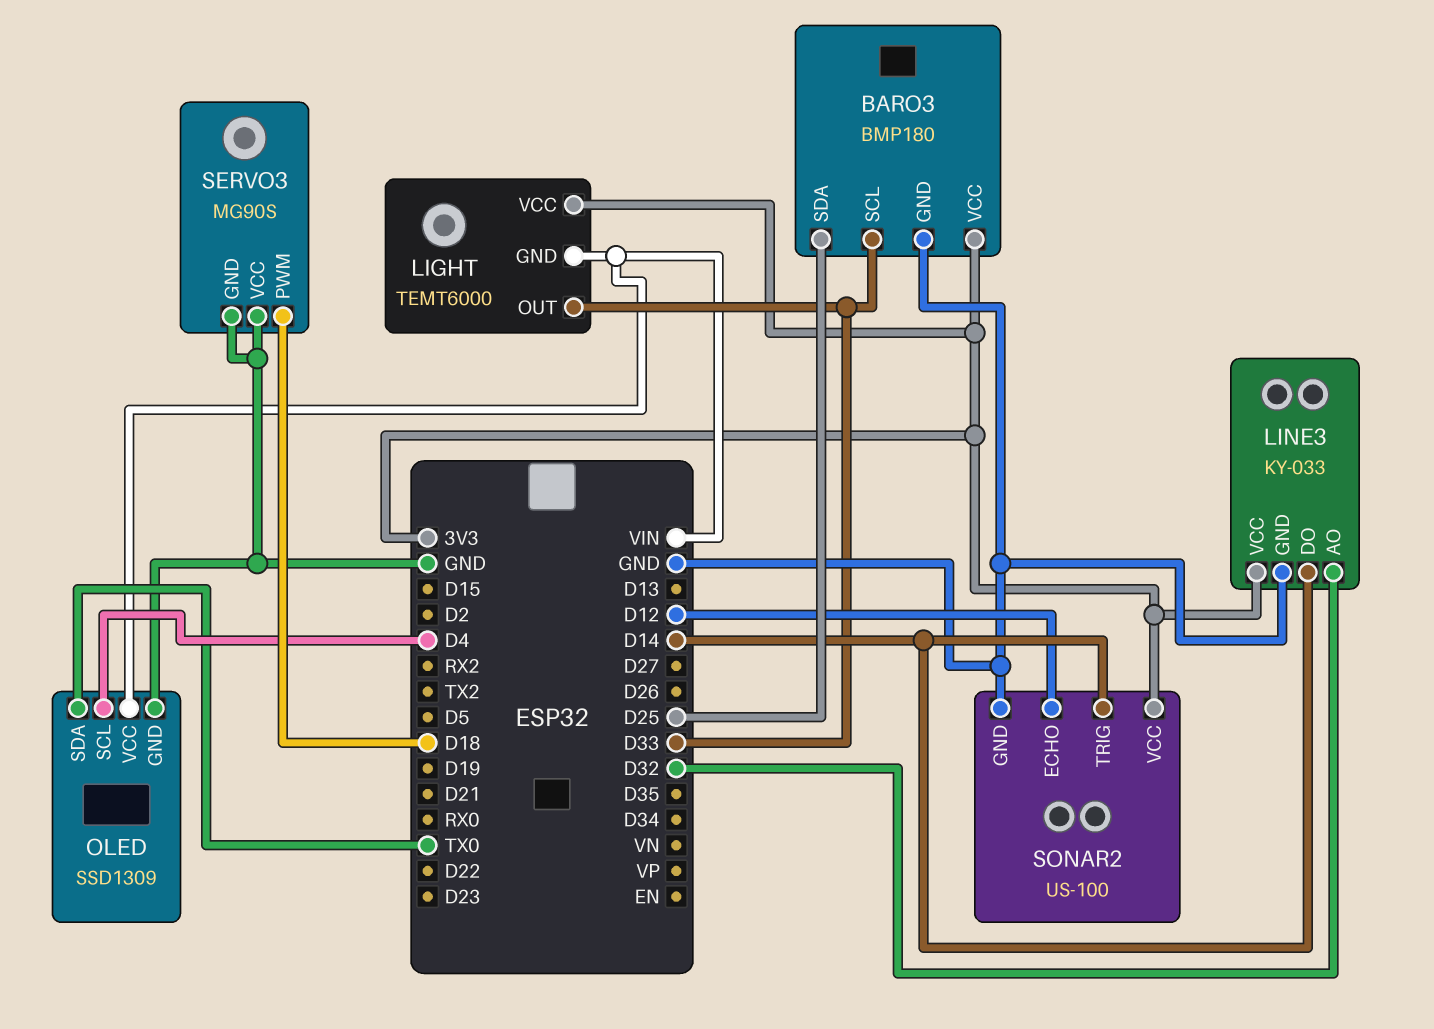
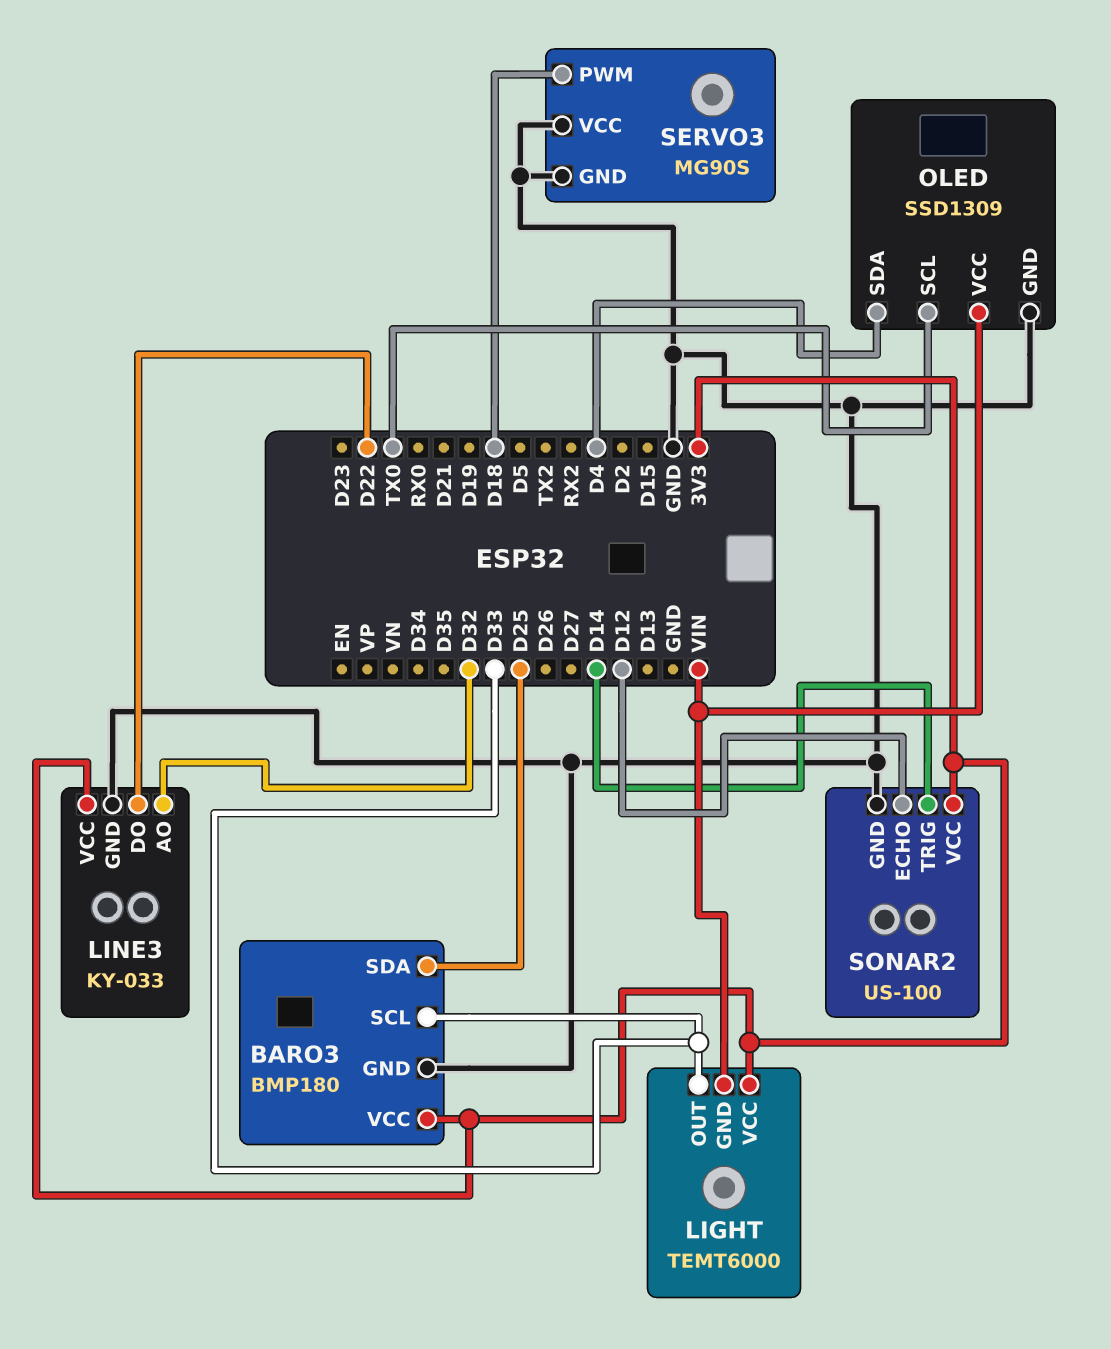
LINE3 pin DO: D14 -> D22
OLED pin SCL: D4 -> TX0
OLED pin SDA: TX0 -> D4

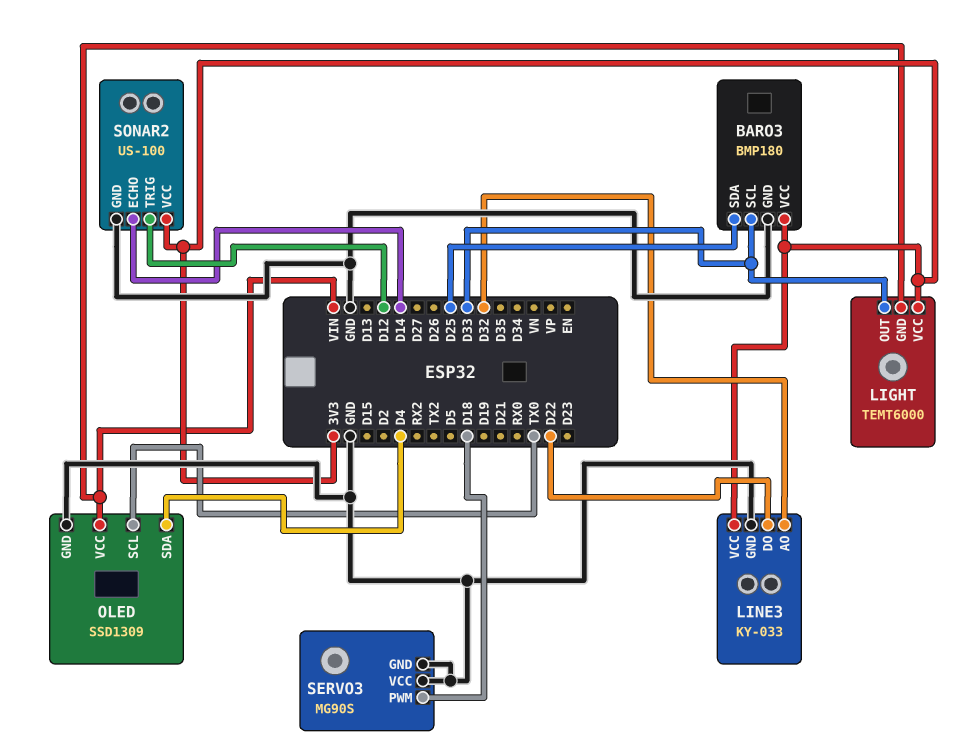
SONAR2 pin ECHO: D12 -> D14
SONAR2 pin TRIG: D14 -> D12

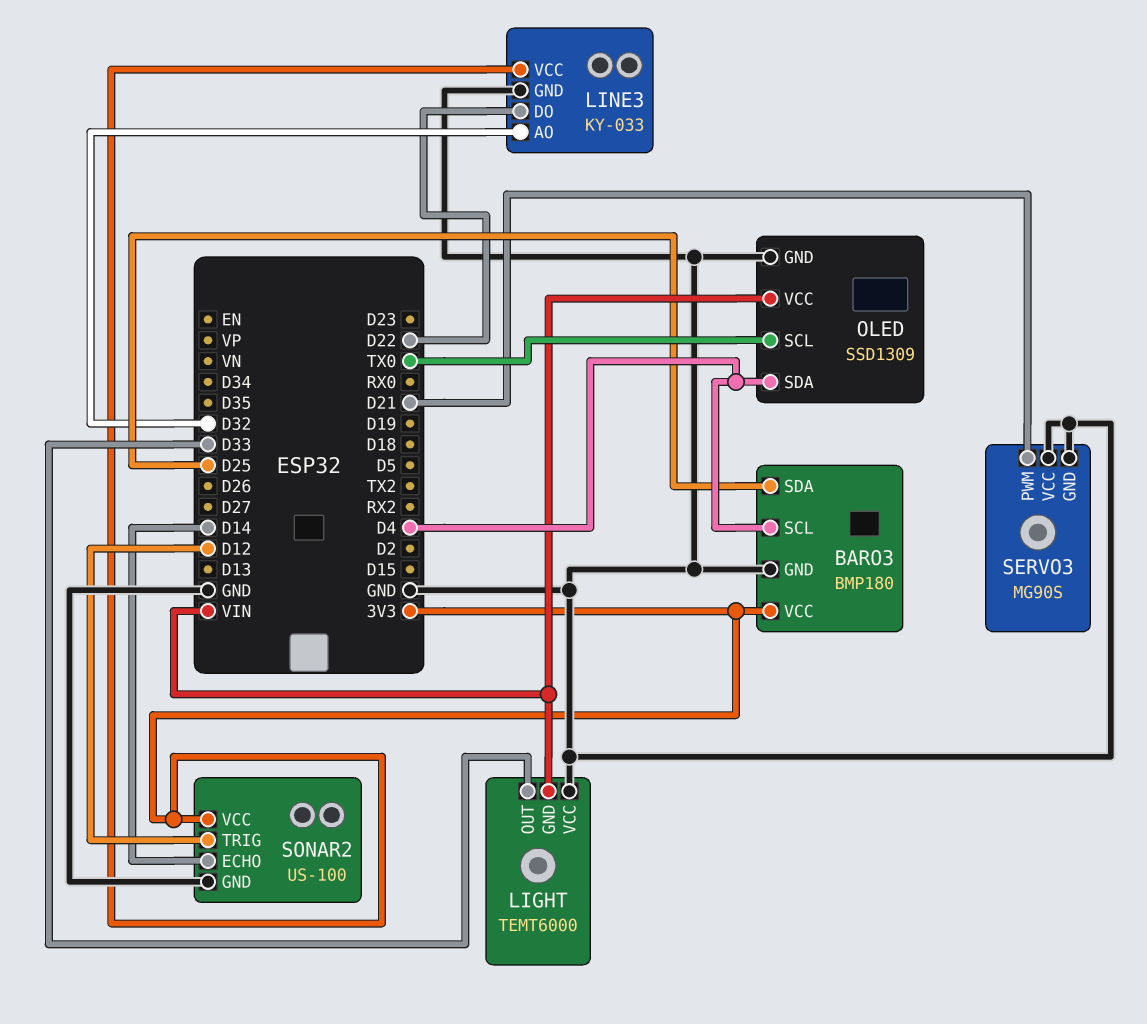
BARO3 pin SCL: D33 -> D4
LIGHT pin VCC: 3V3 -> GND
SERVO3 pin PWM: D18 -> D21

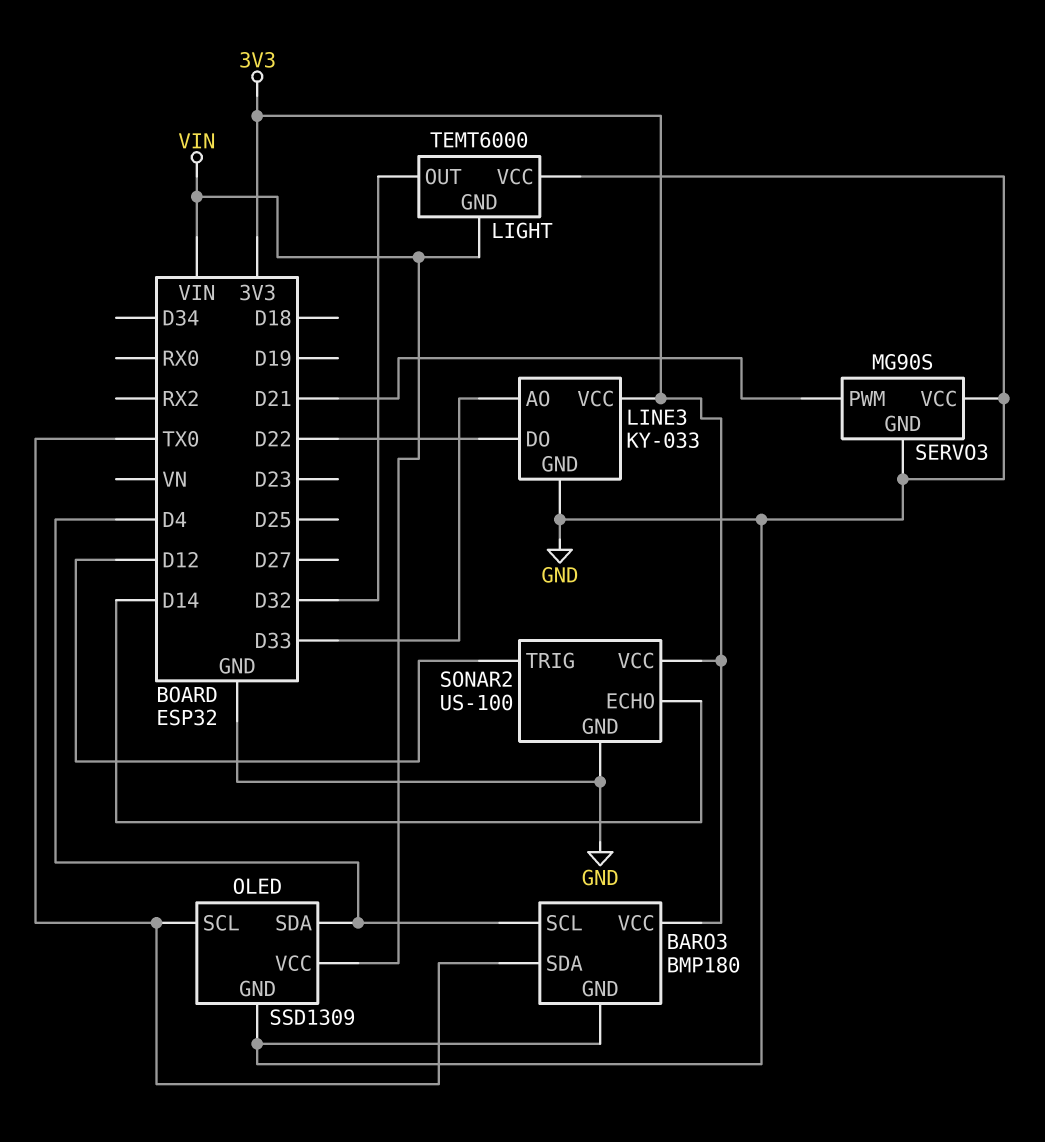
BARO3 pin SDA: D25 -> TX0
LIGHT pin OUT: D33 -> D32
LINE3 pin AO: D32 -> D33

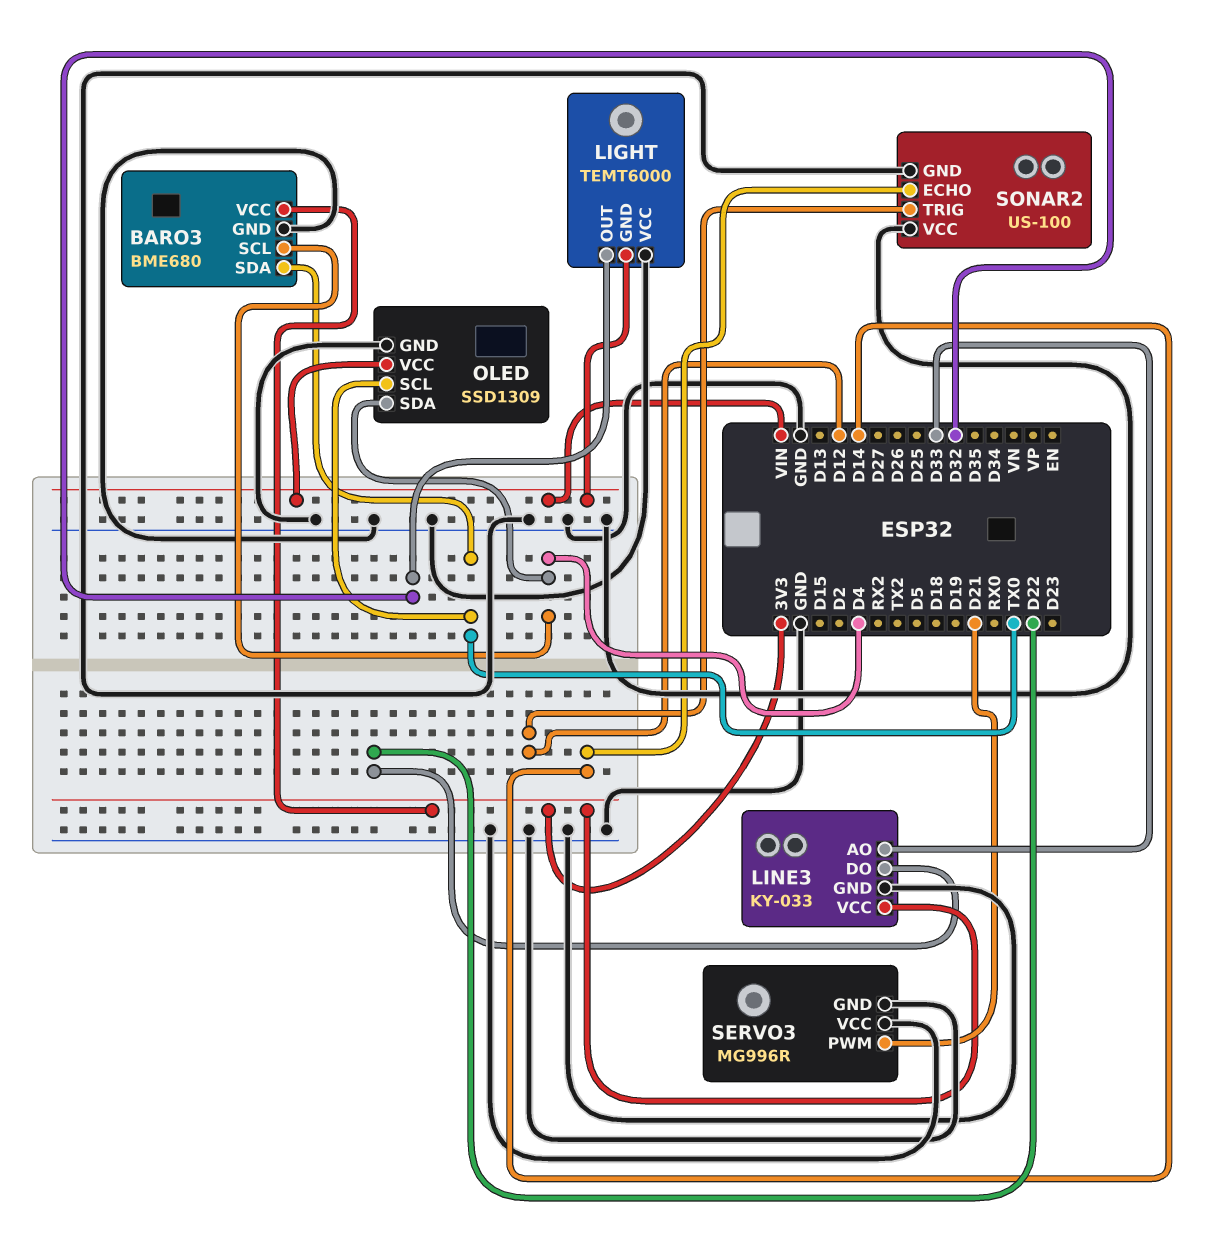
BARO3: BMP180 -> BME680
SERVO3: MG90S -> MG996R
SONAR2 pin VCC: 3V3 -> GND

